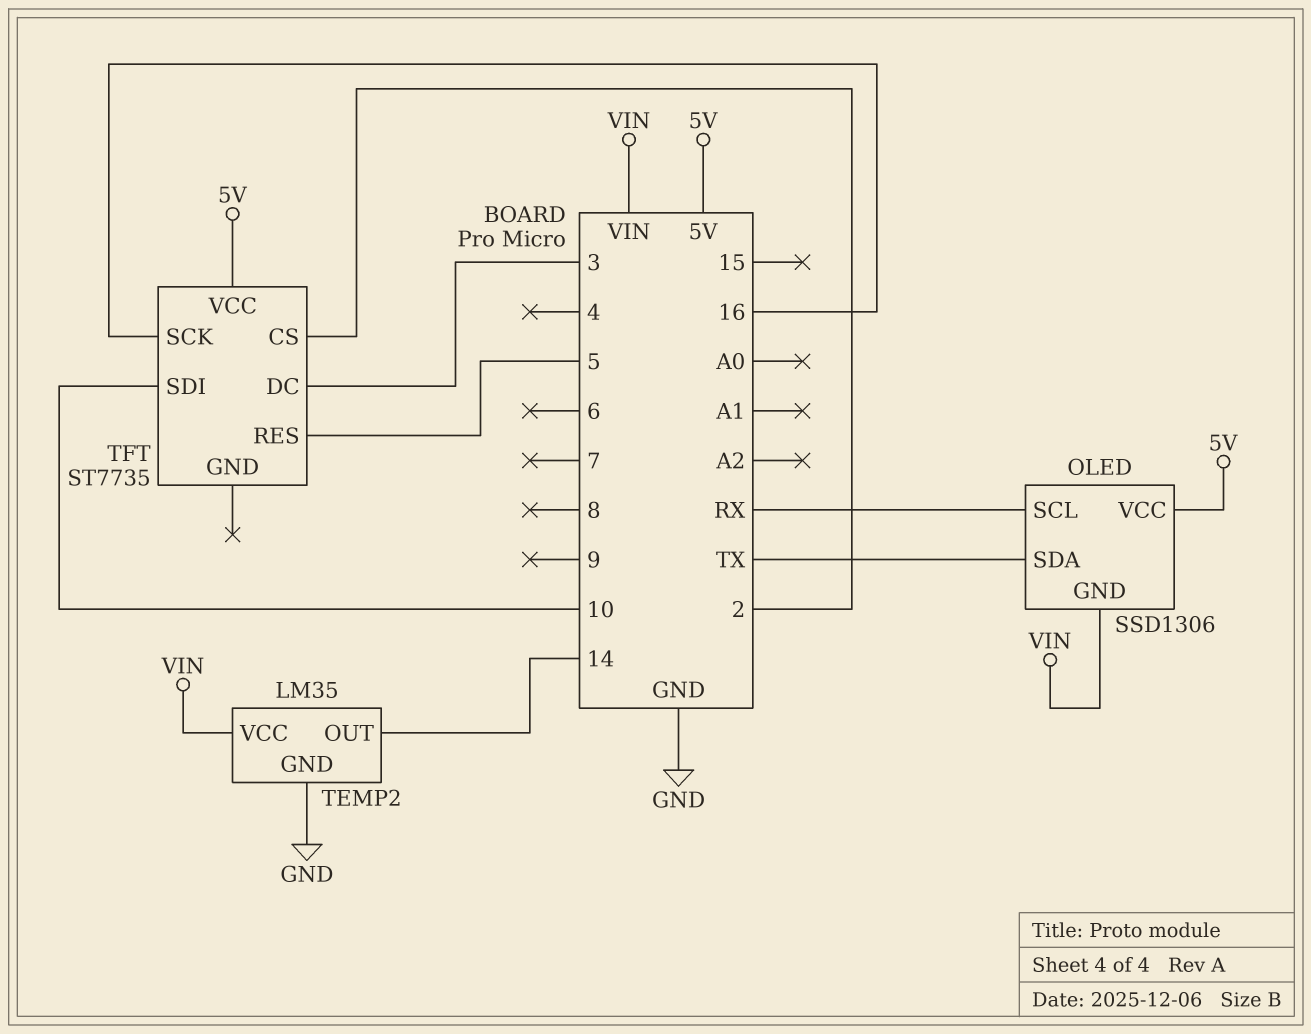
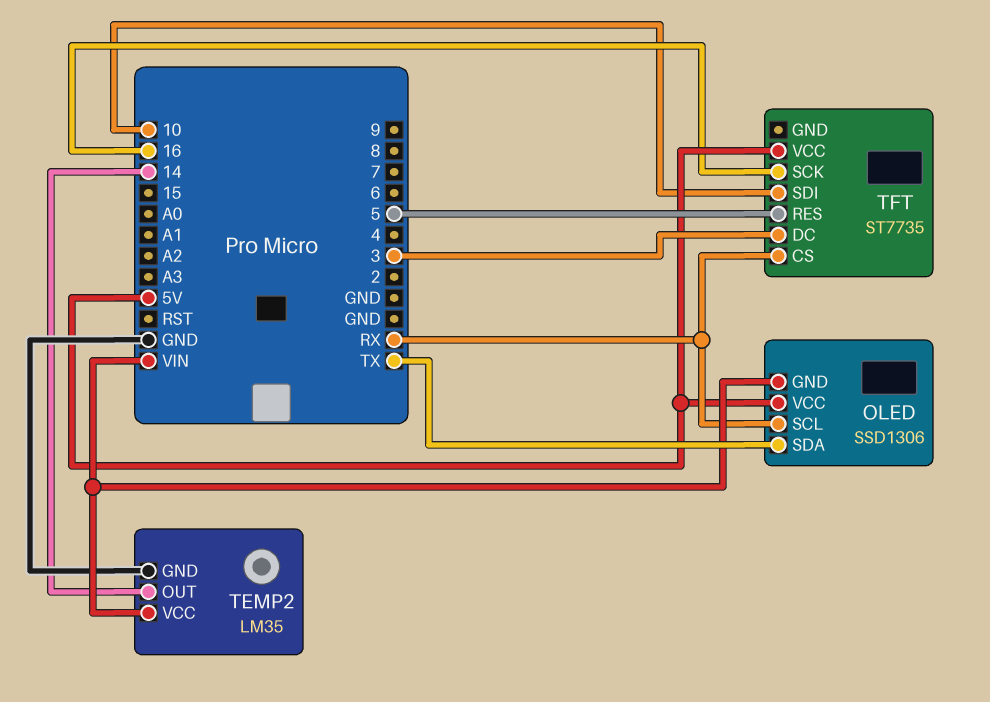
TFT pin CS: 2 -> RX

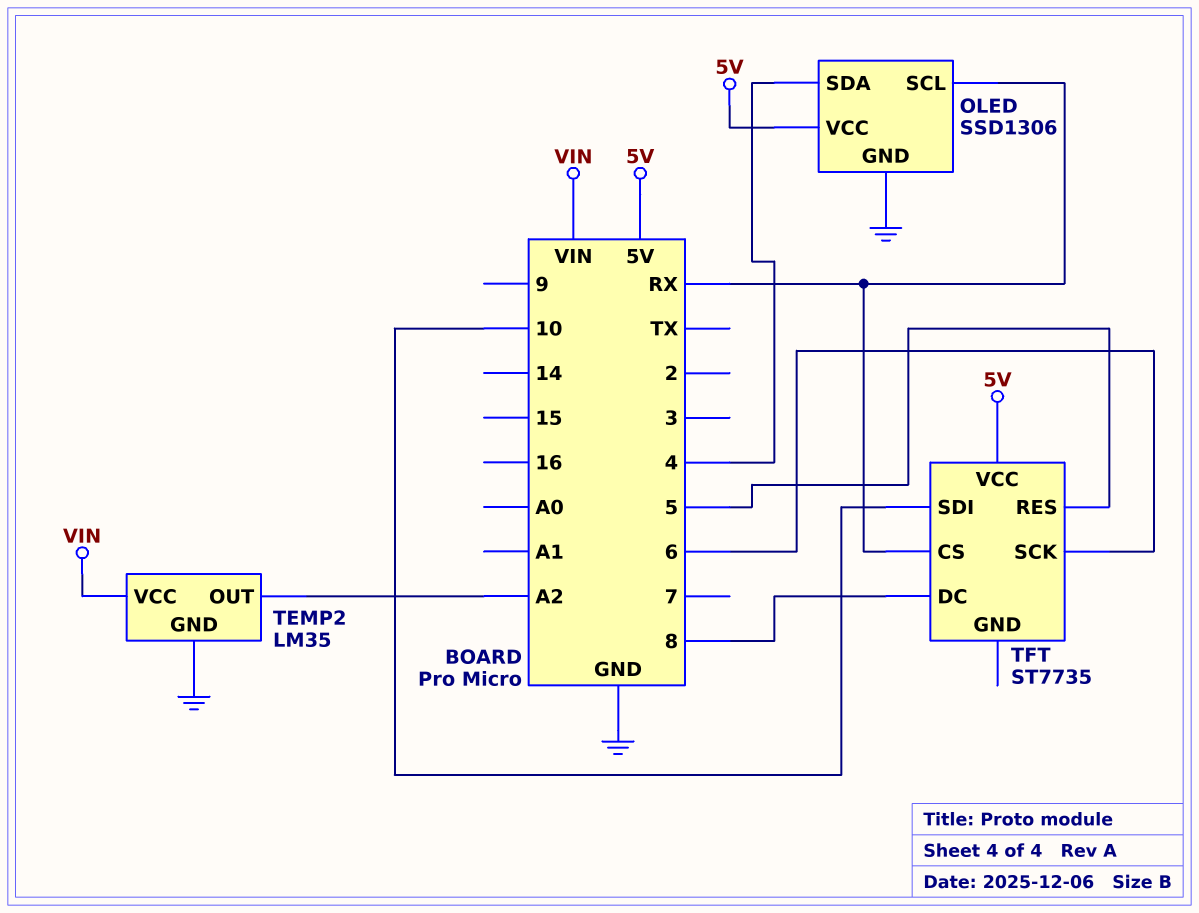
OLED pin GND: VIN -> GND
OLED pin SDA: TX -> 4
TEMP2 pin OUT: 14 -> A2
TFT pin DC: 3 -> 8
TFT pin SCK: 16 -> 6

